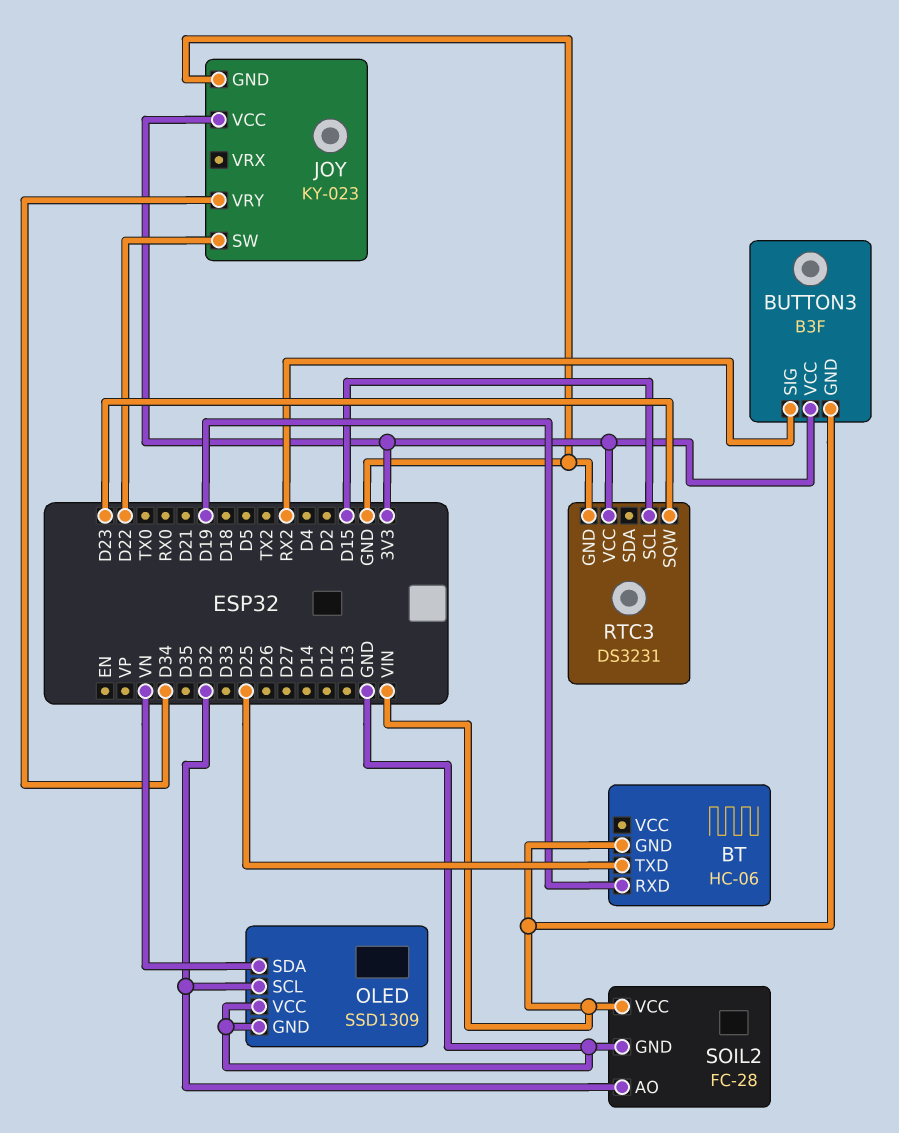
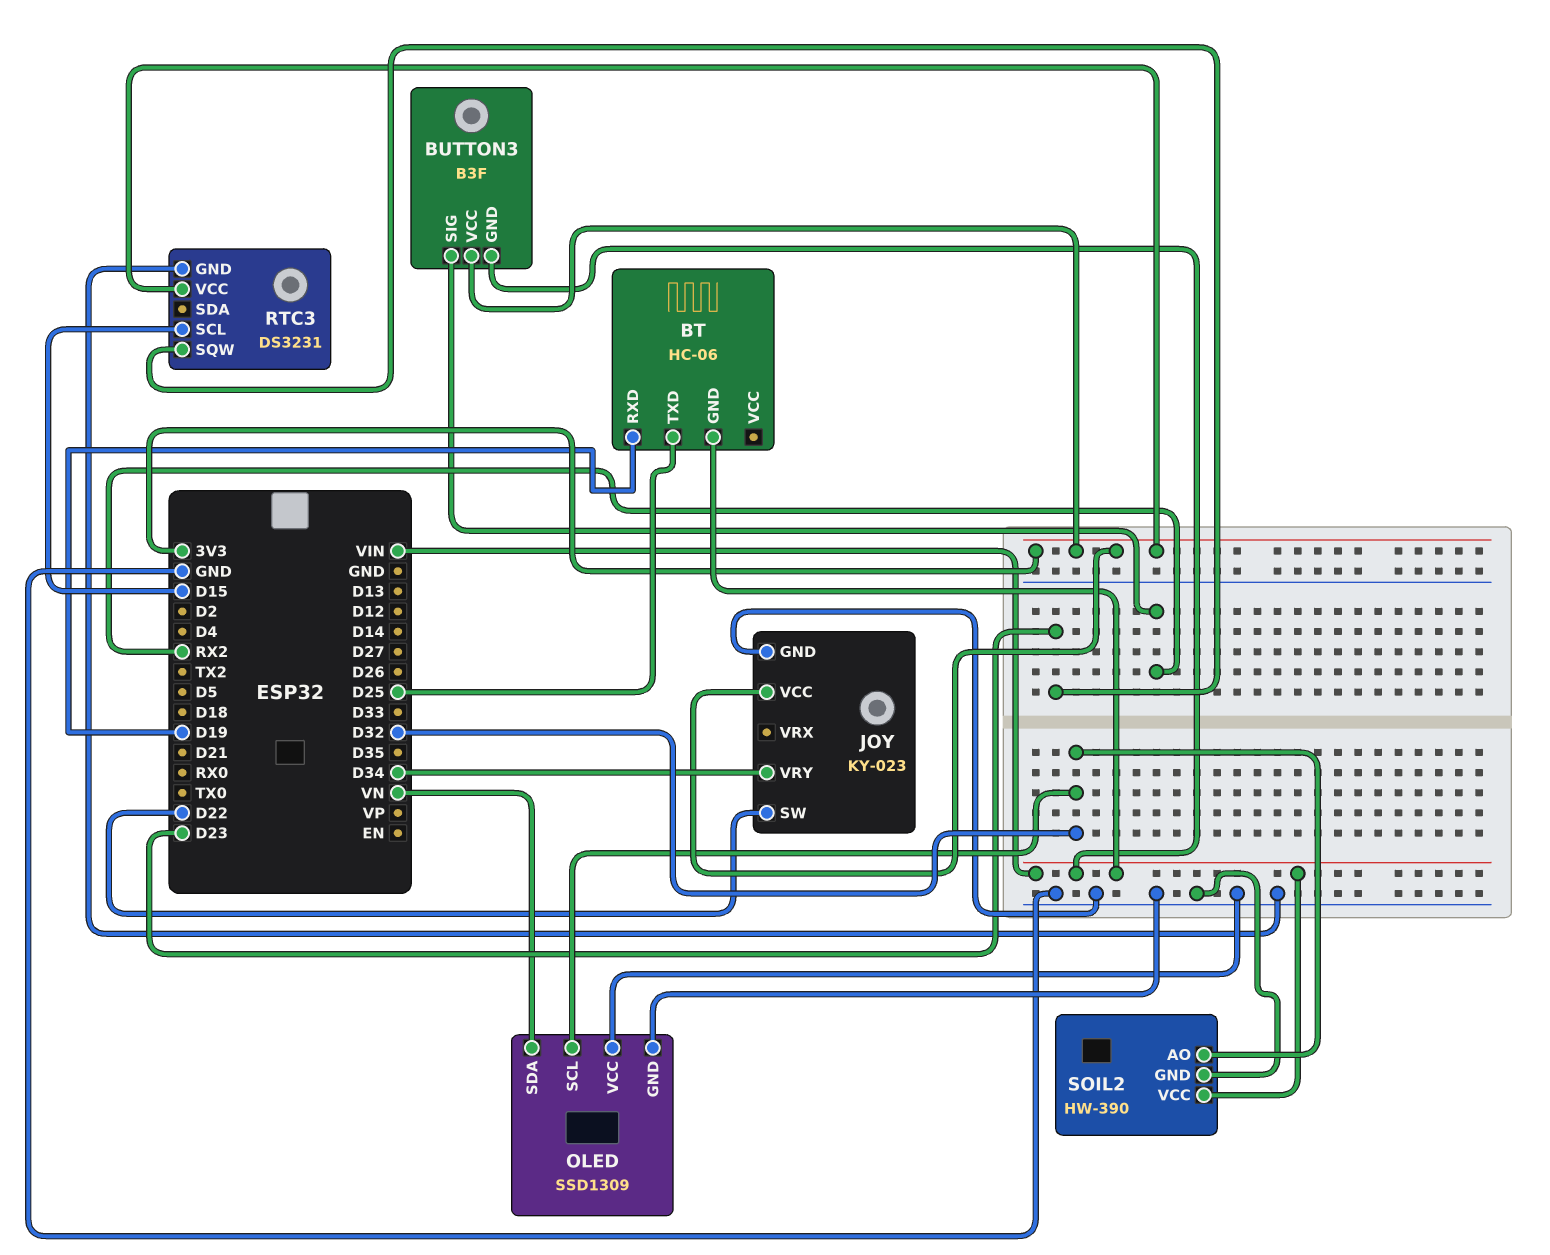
SOIL2: FC-28 -> HW-390

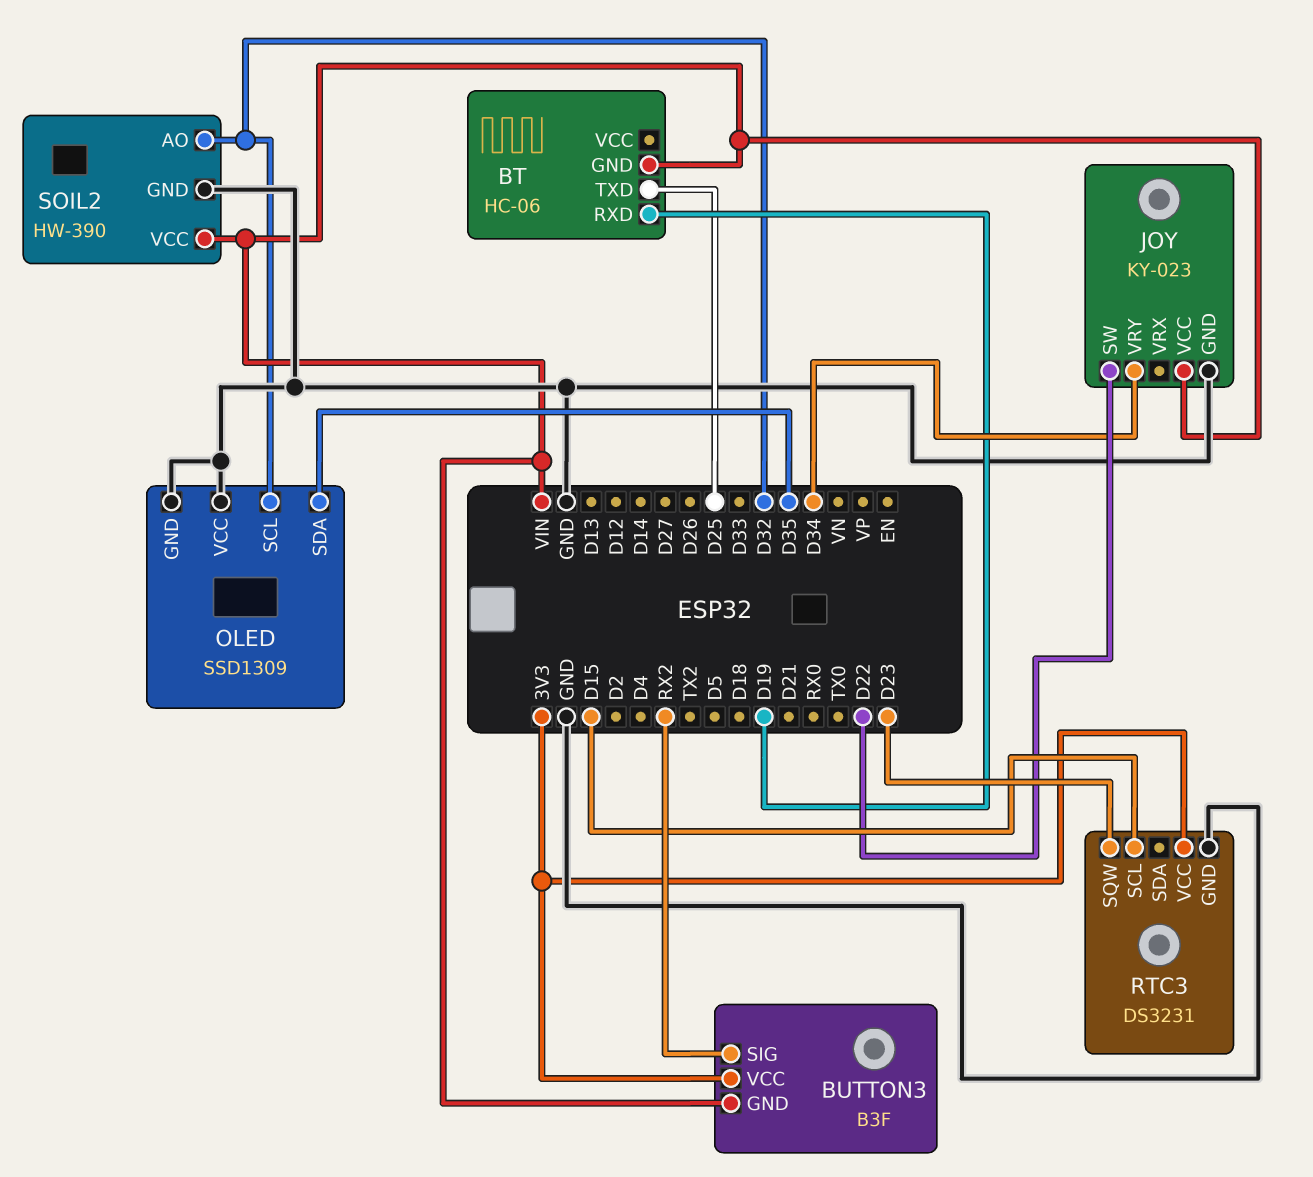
JOY pin VCC: 3V3 -> VIN
OLED pin SDA: VN -> D35

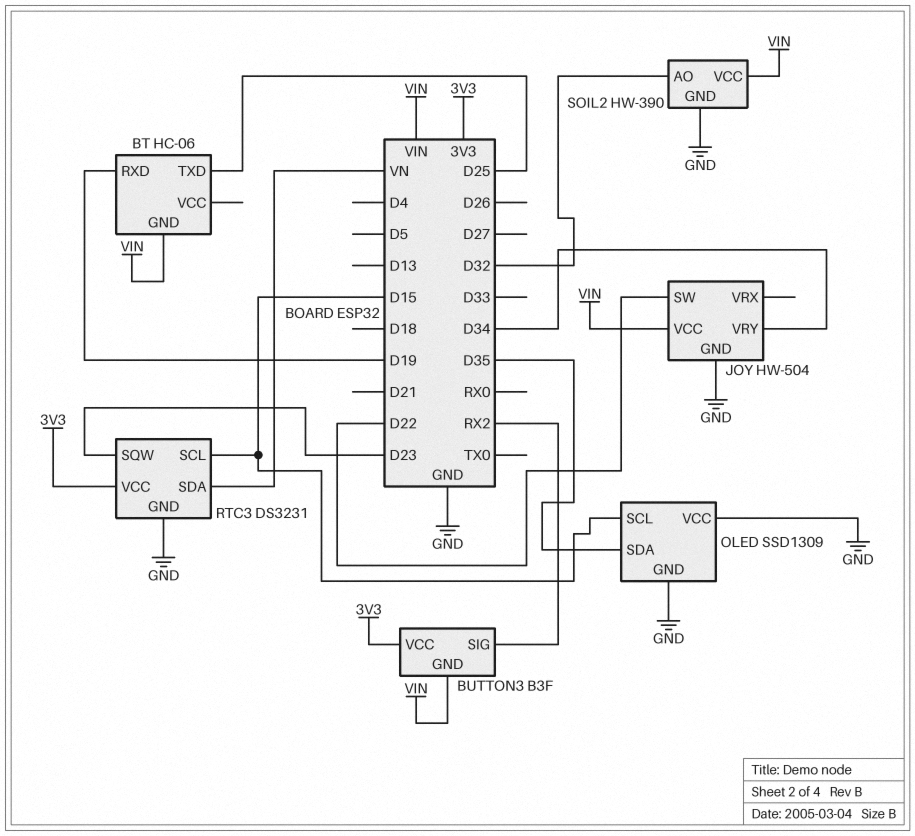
JOY: KY-023 -> HW-504
OLED pin SCL: D32 -> D15
RTC3 pin SDA: none -> VN

